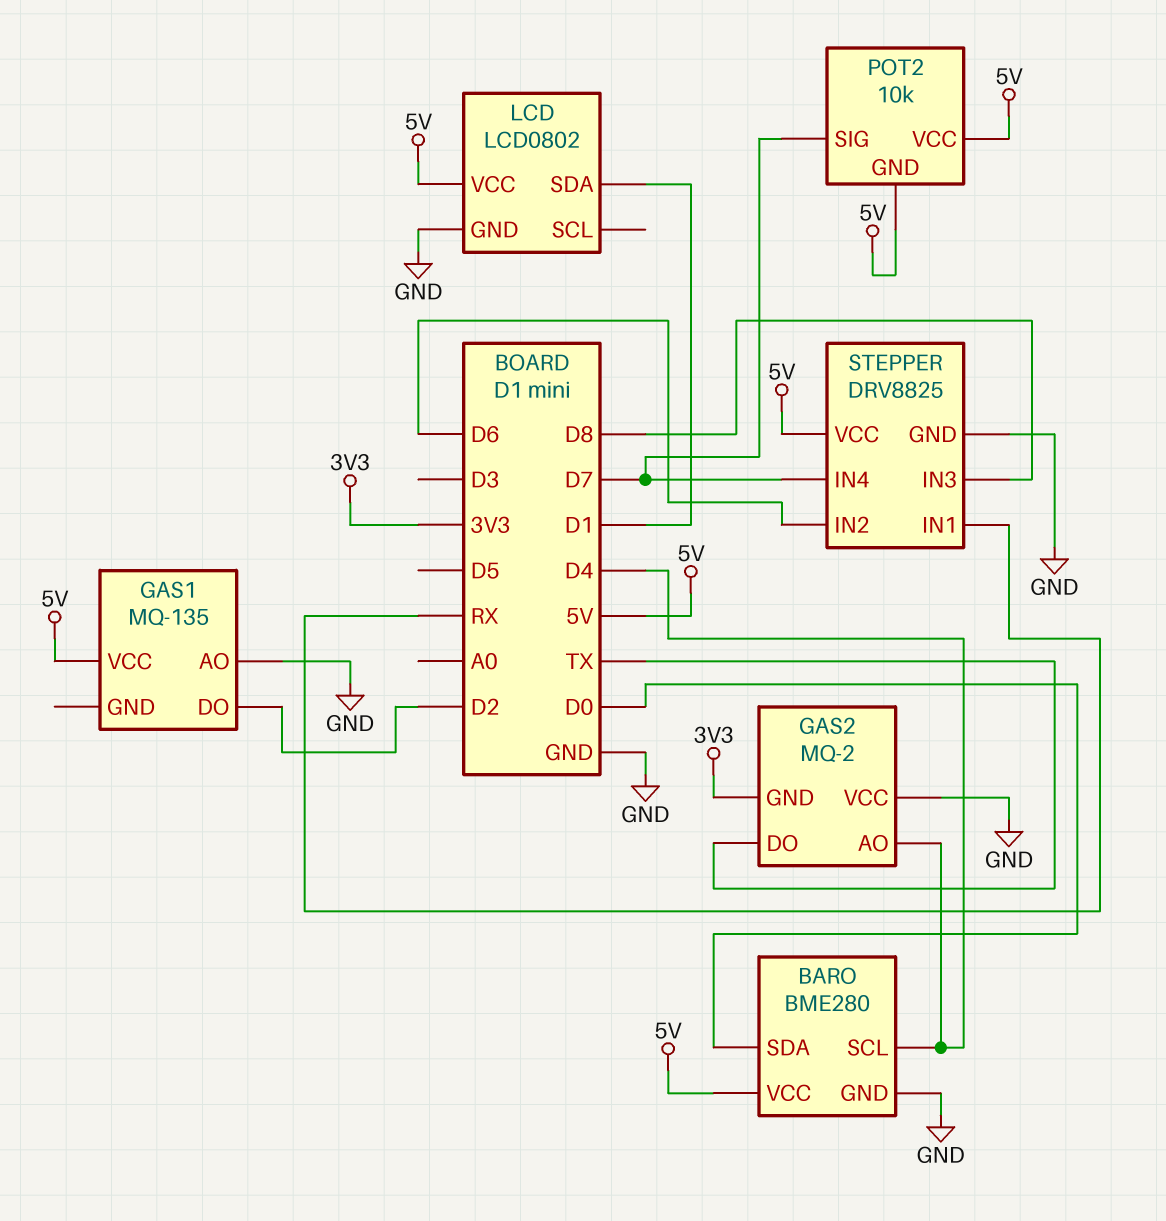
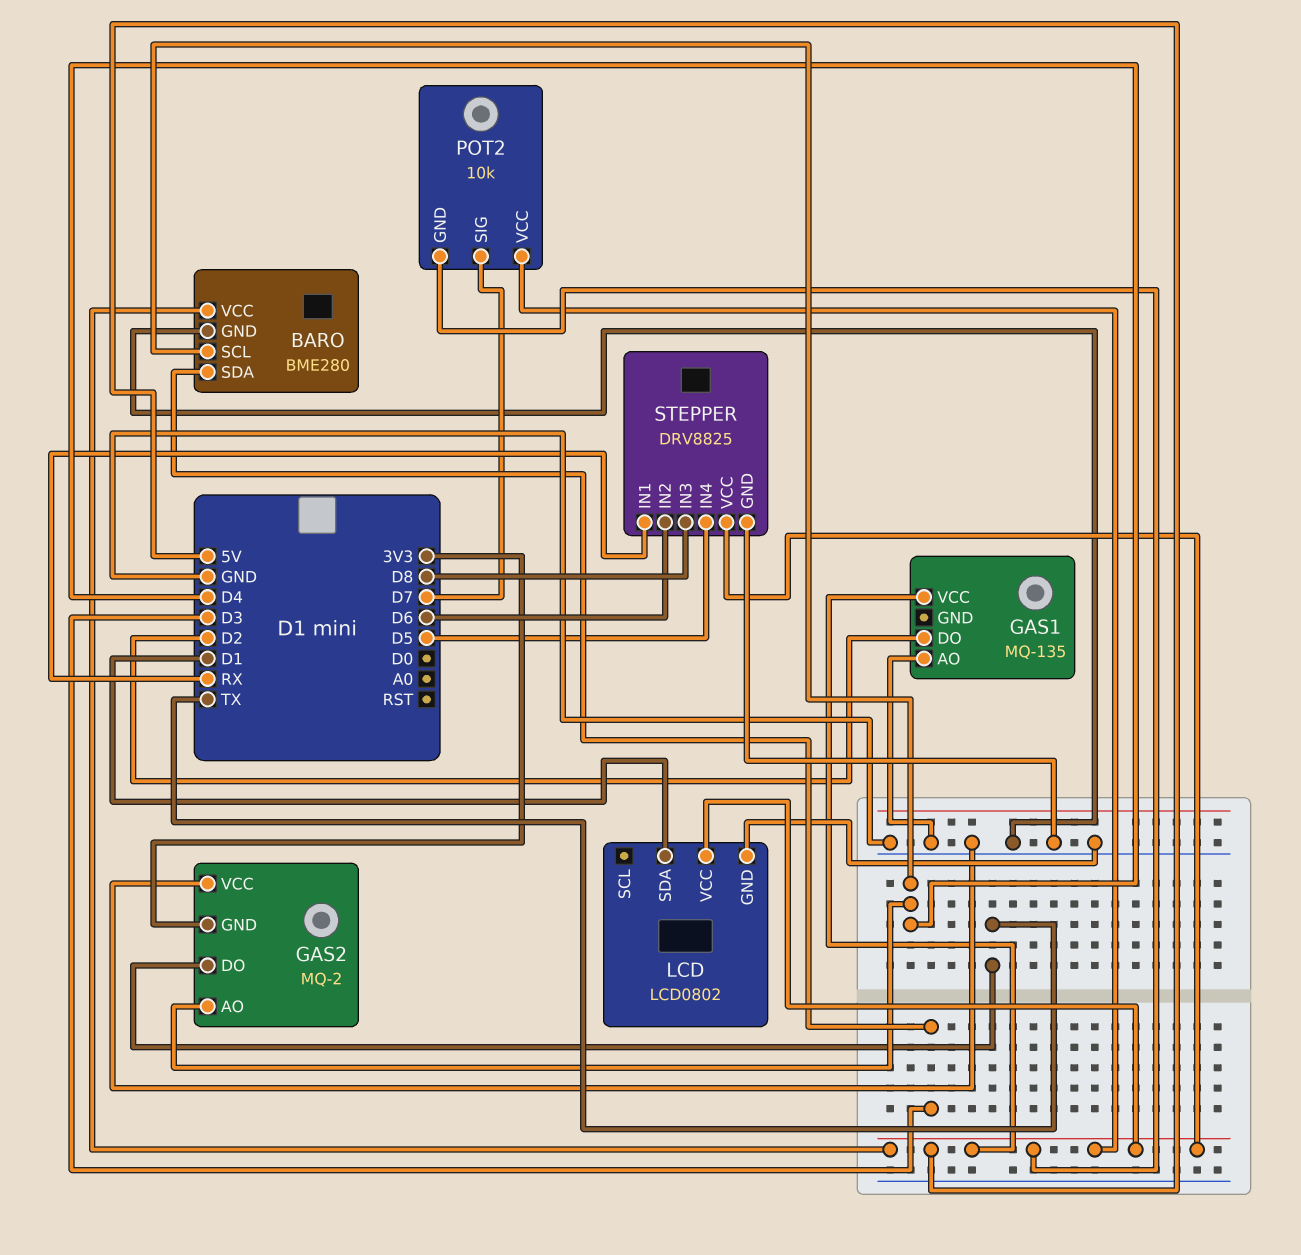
BARO pin SDA: D0 -> D3
STEPPER pin IN4: D7 -> D5

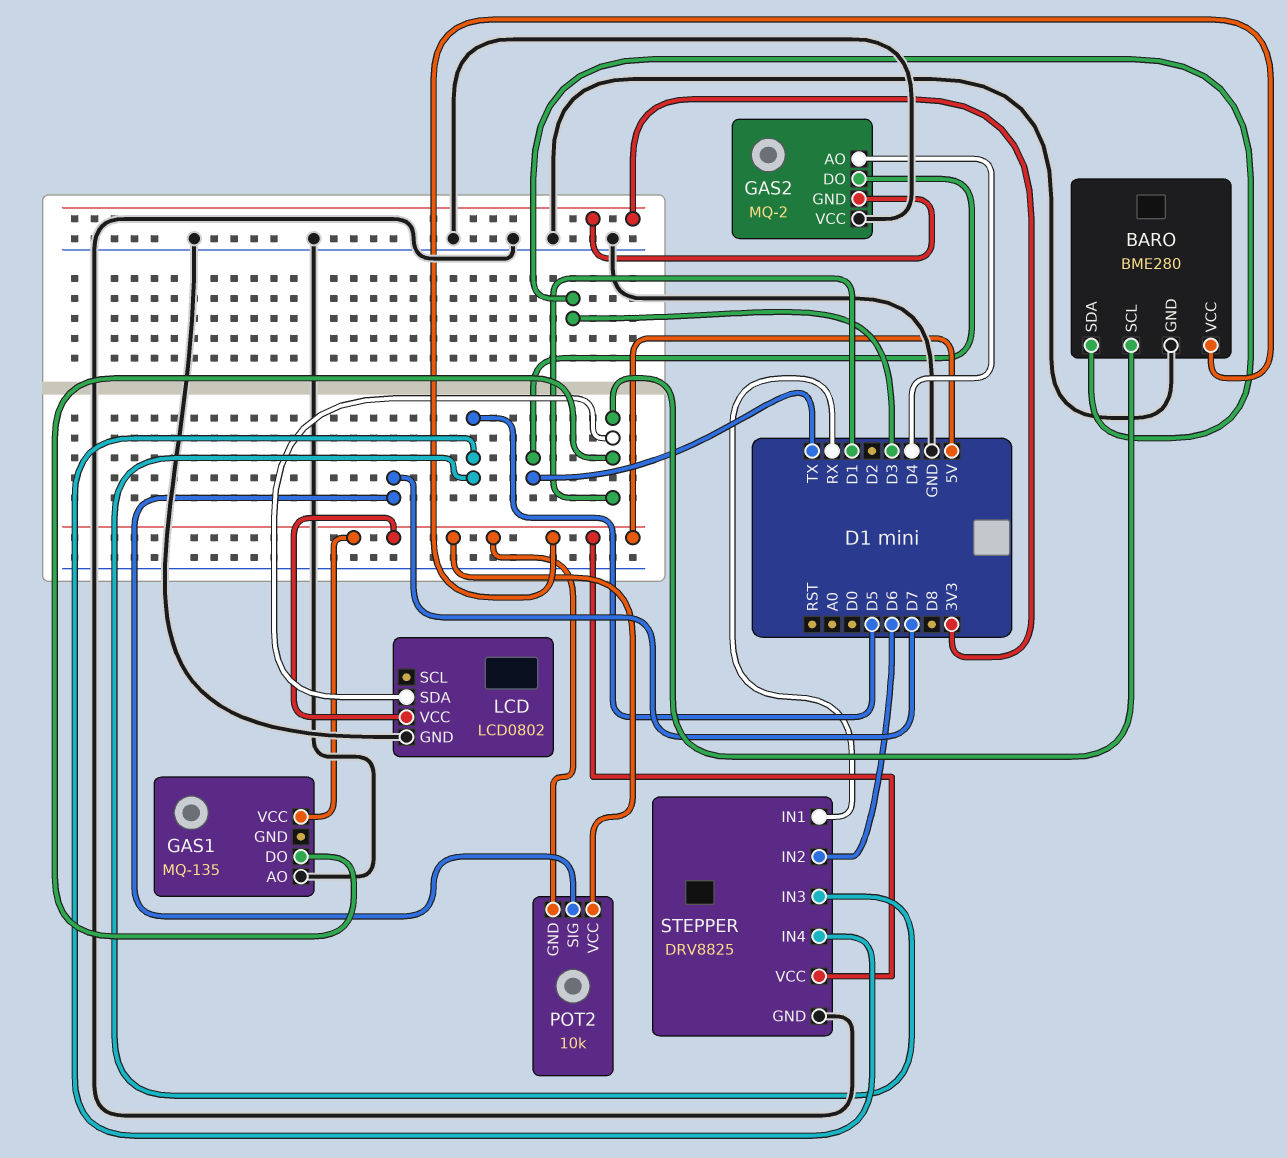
BARO pin SCL: D4 -> D1
GAS1 pin DO: D2 -> D1
STEPPER pin IN3: D8 -> D5

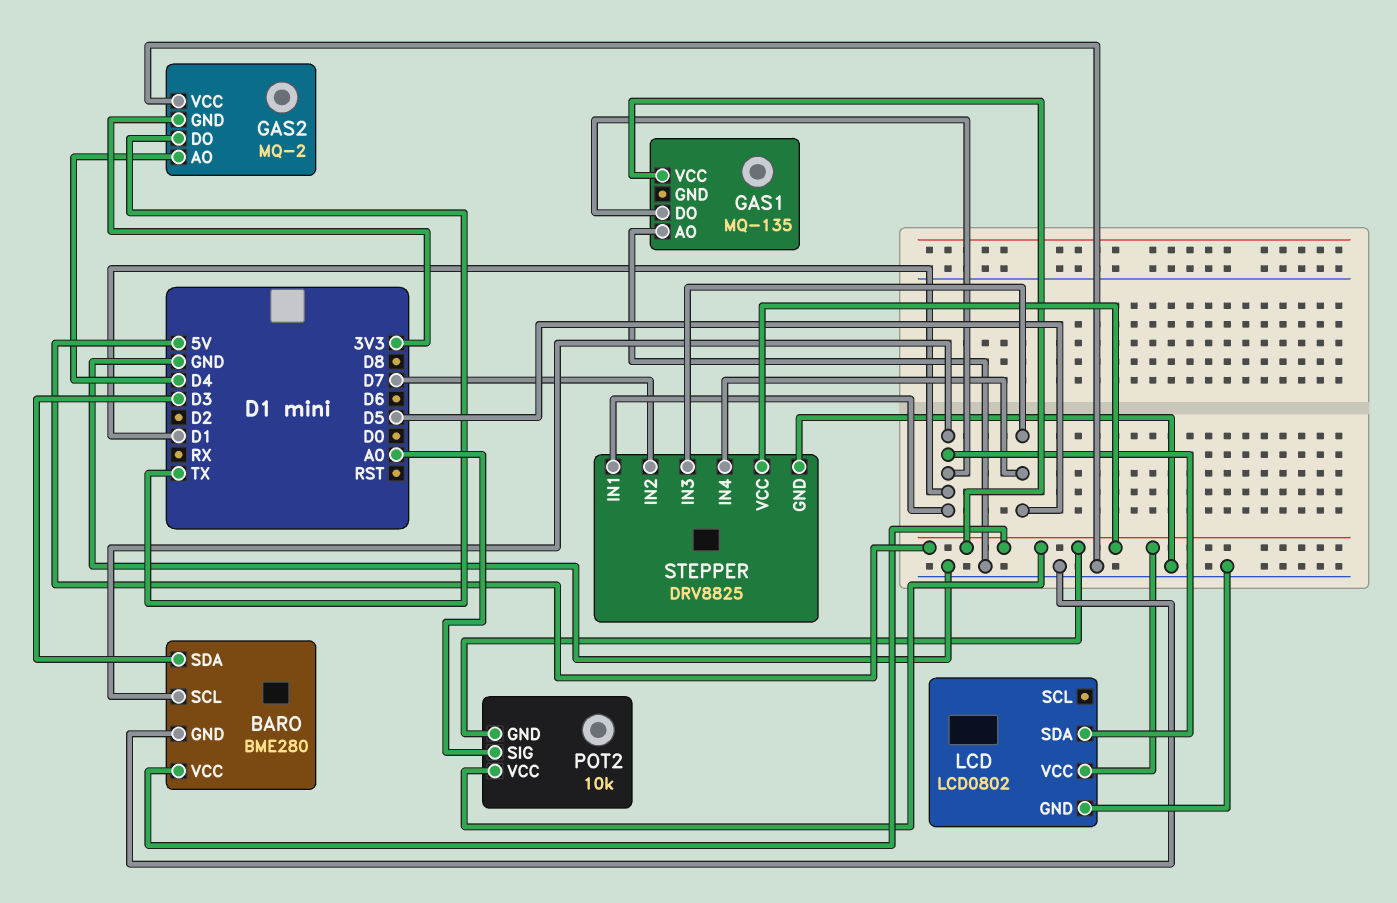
POT2 pin SIG: D7 -> A0
STEPPER pin IN1: RX -> D1
STEPPER pin IN2: D6 -> D7

